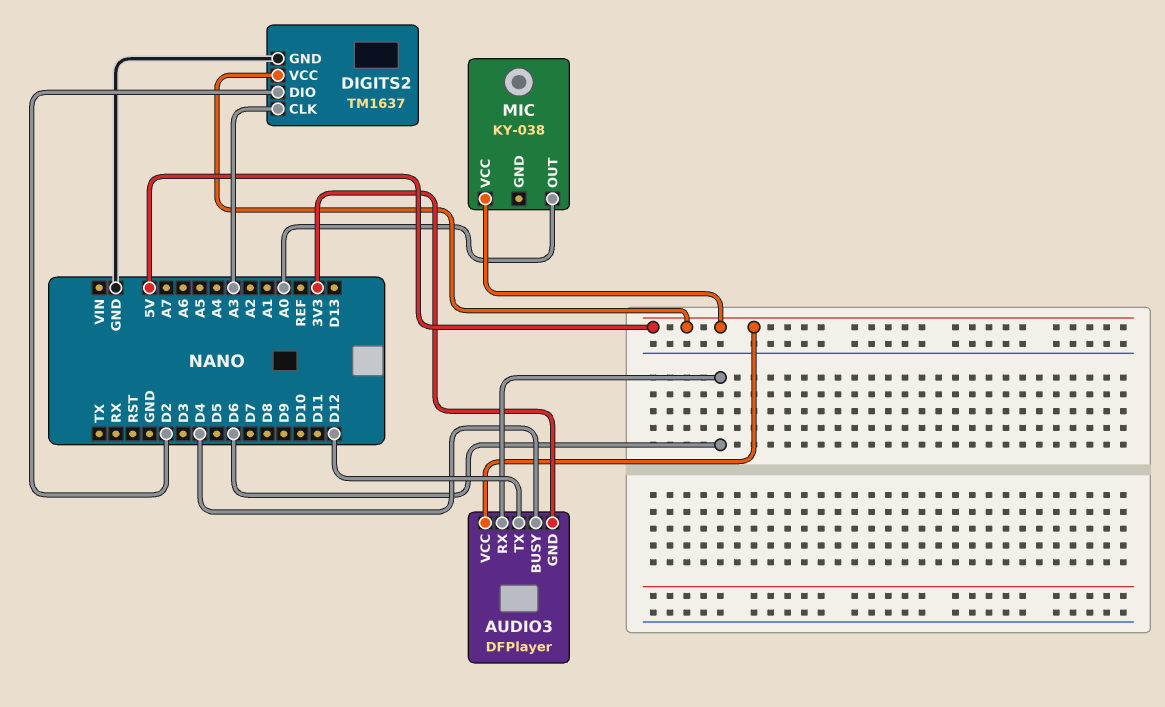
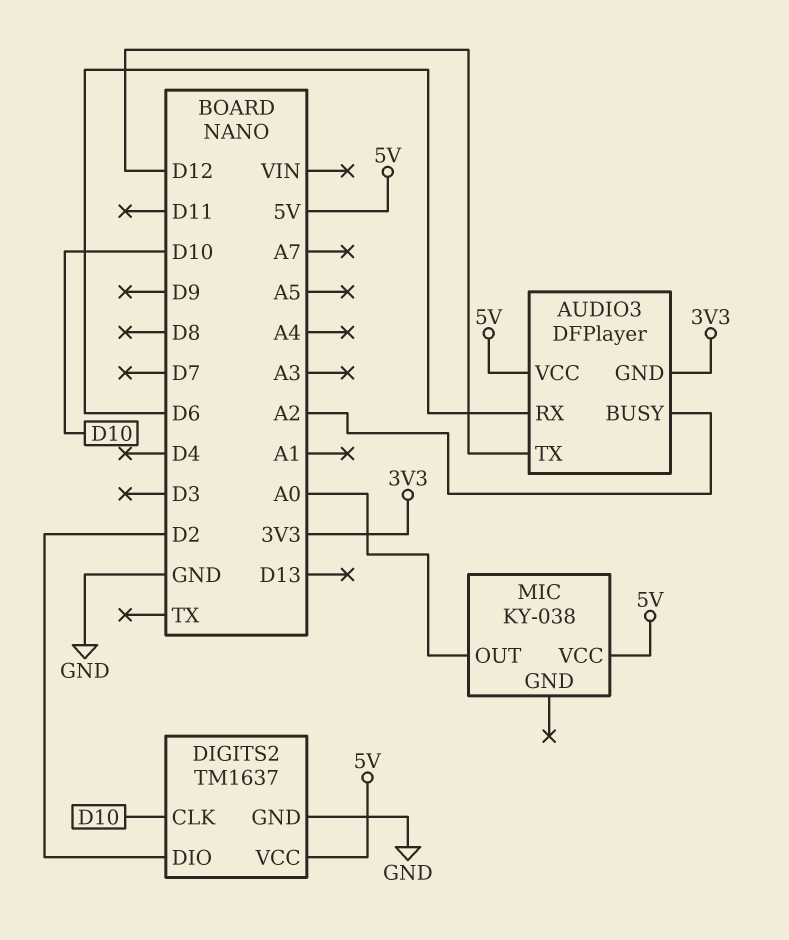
AUDIO3 pin BUSY: D4 -> A2
DIGITS2 pin CLK: A3 -> D10

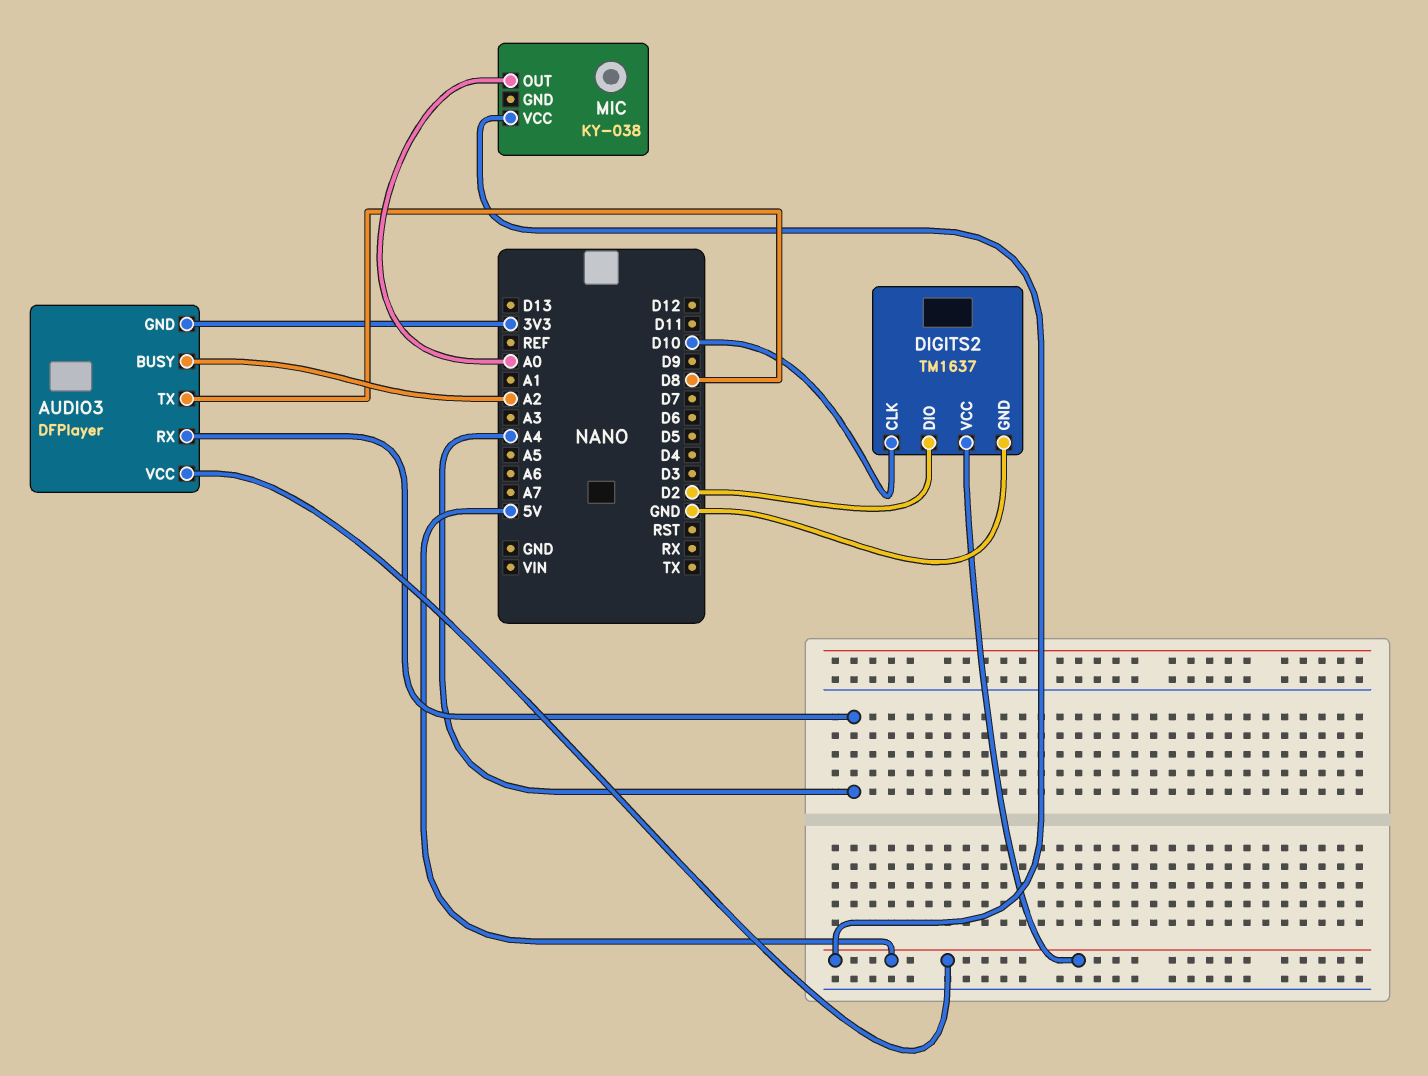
AUDIO3 pin RX: D6 -> A4
AUDIO3 pin TX: D12 -> D8

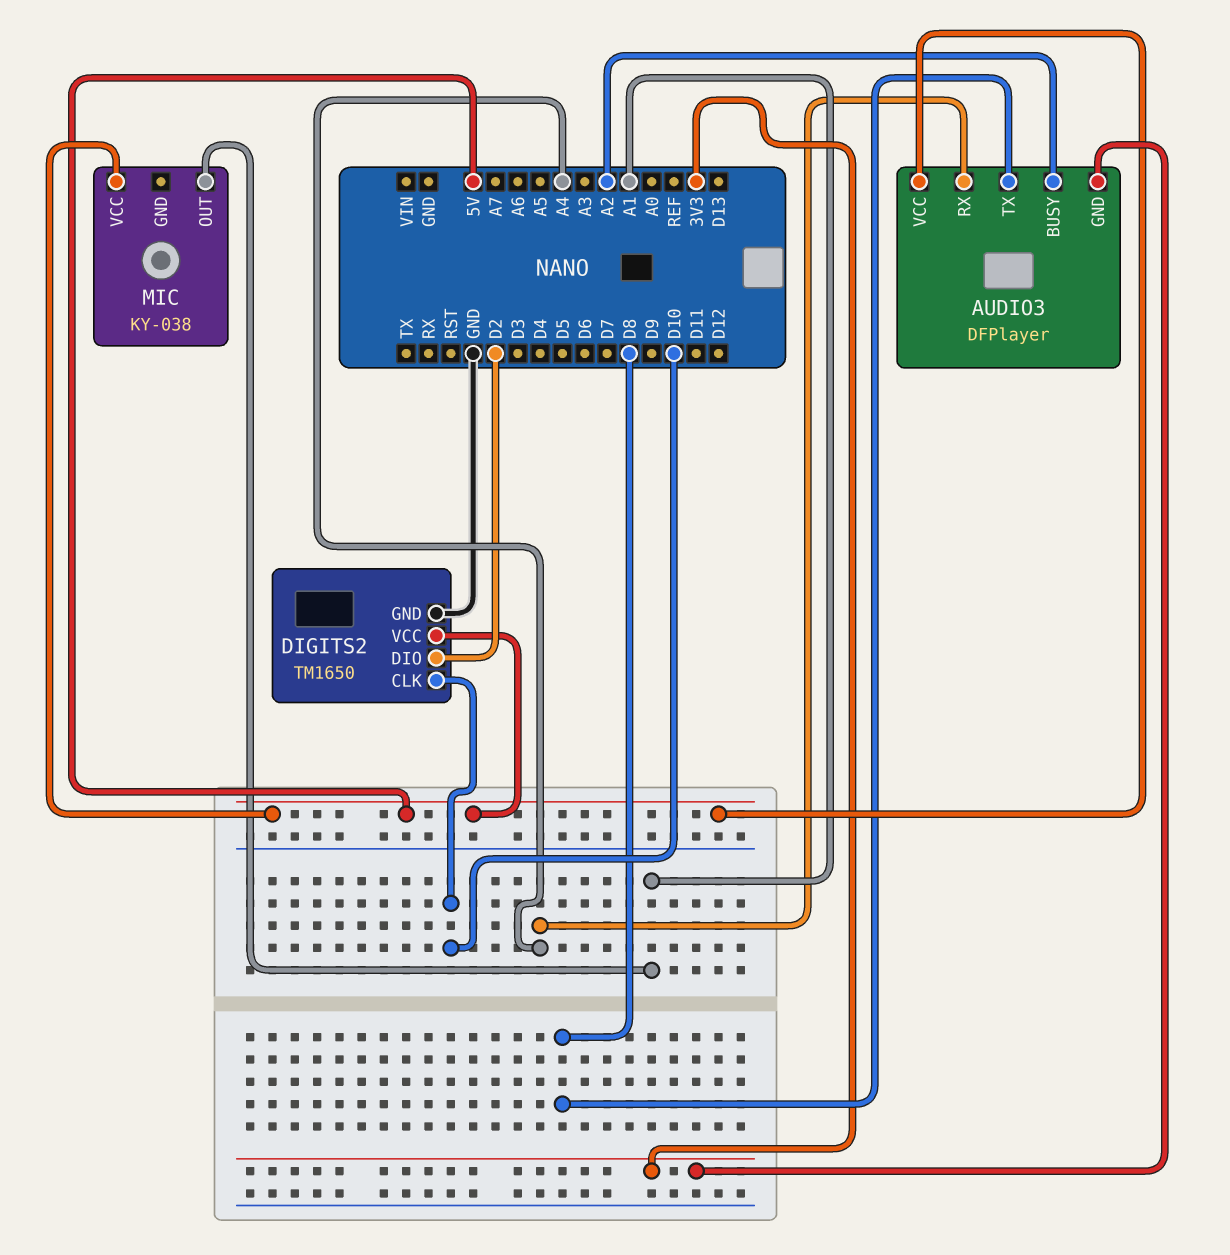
DIGITS2: TM1637 -> TM1650
MIC pin OUT: A0 -> A1

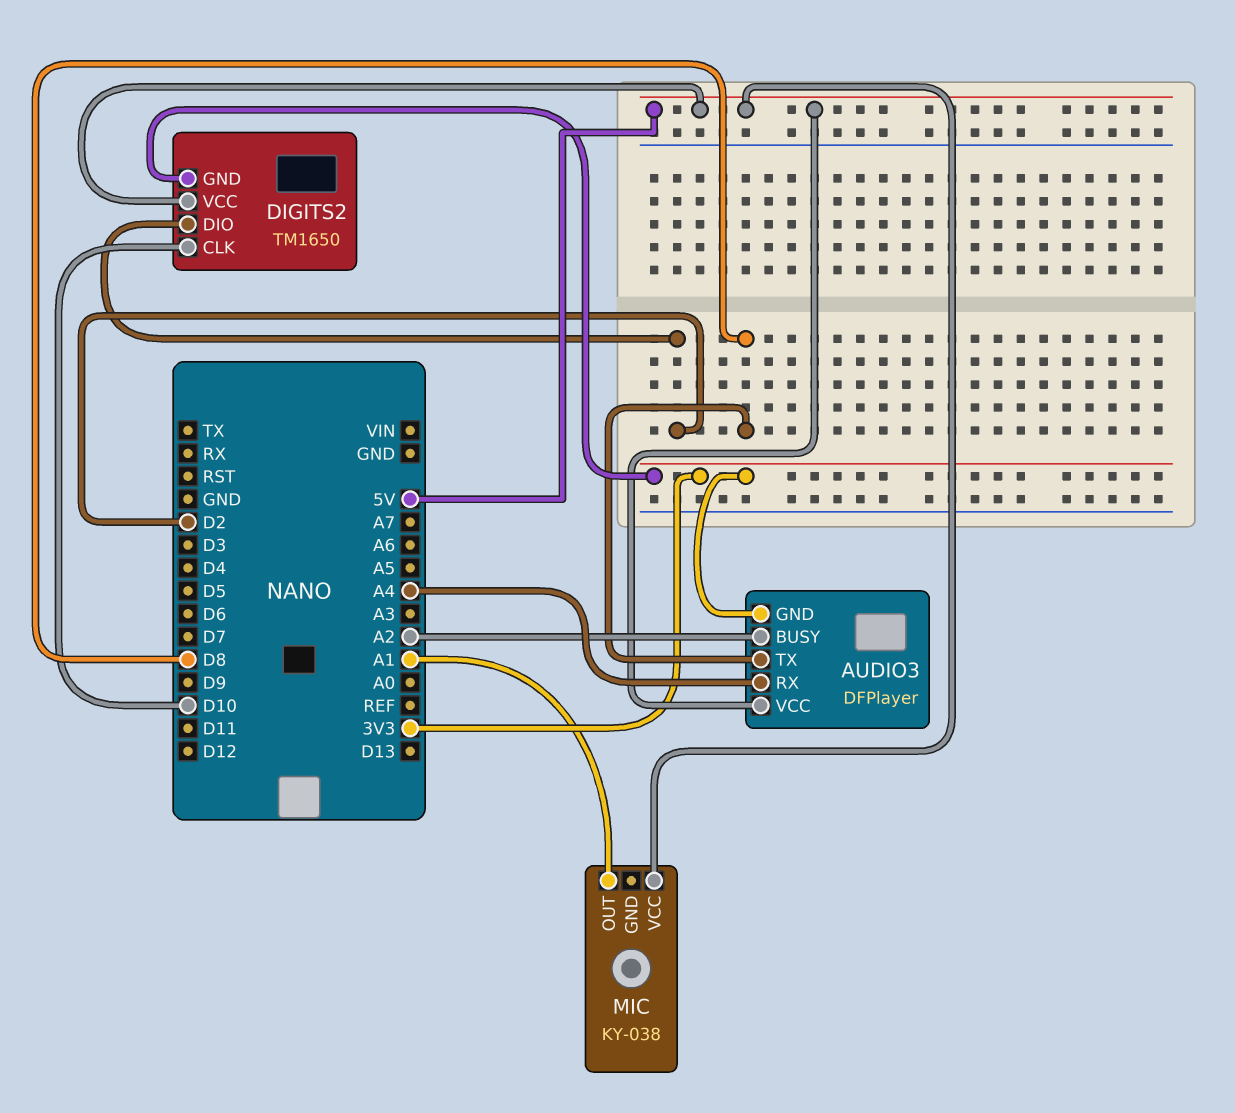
DIGITS2 pin GND: GND -> 3V3

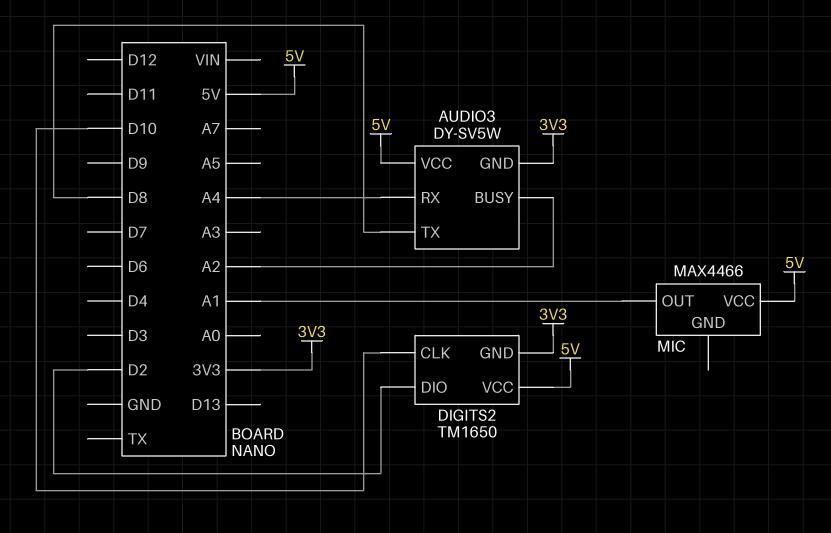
AUDIO3: DFPlayer -> DY-SV5W
MIC: KY-038 -> MAX4466

